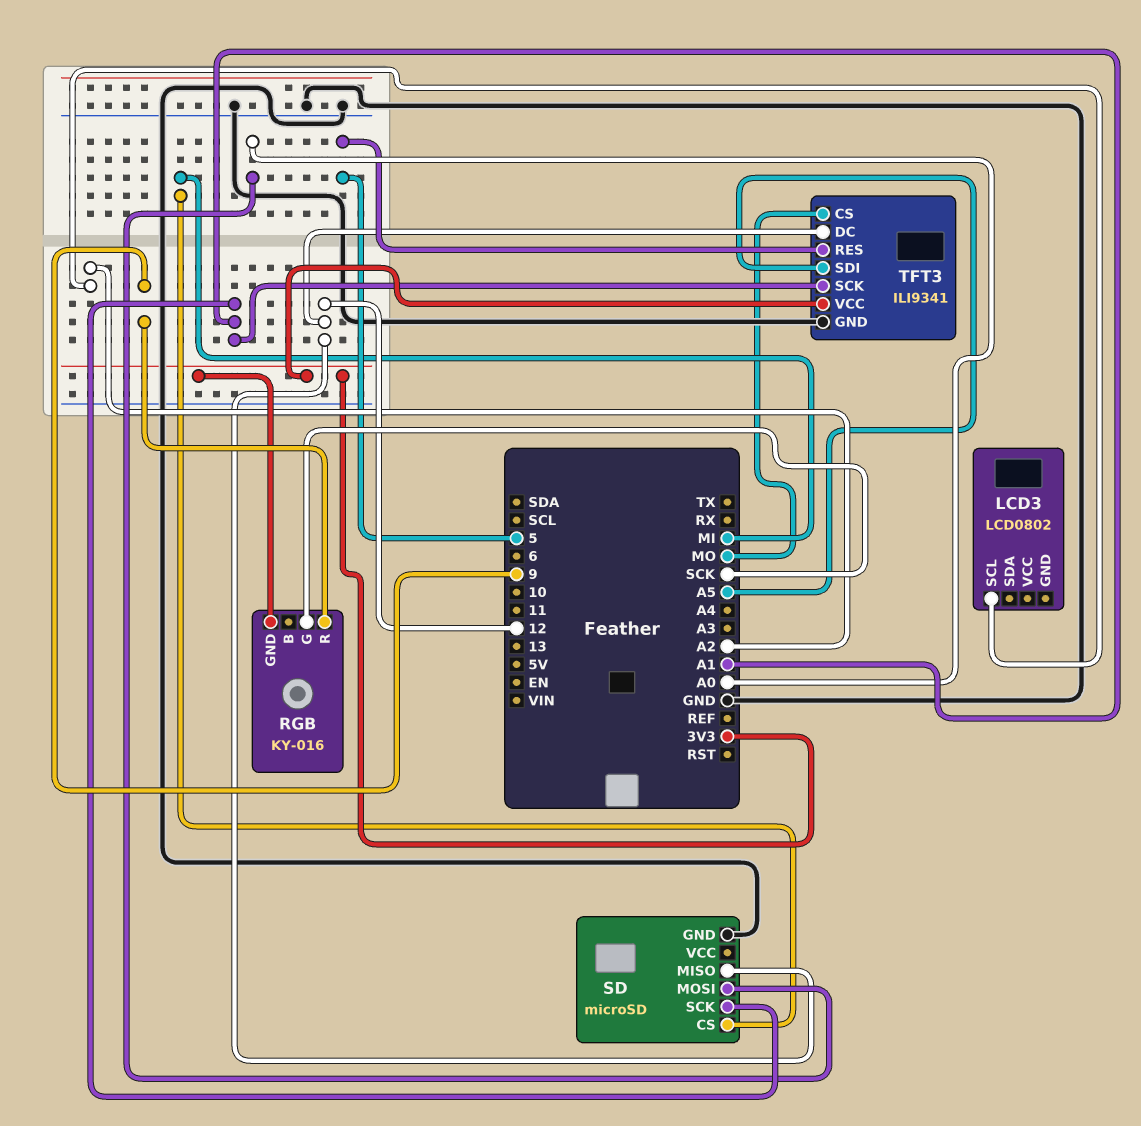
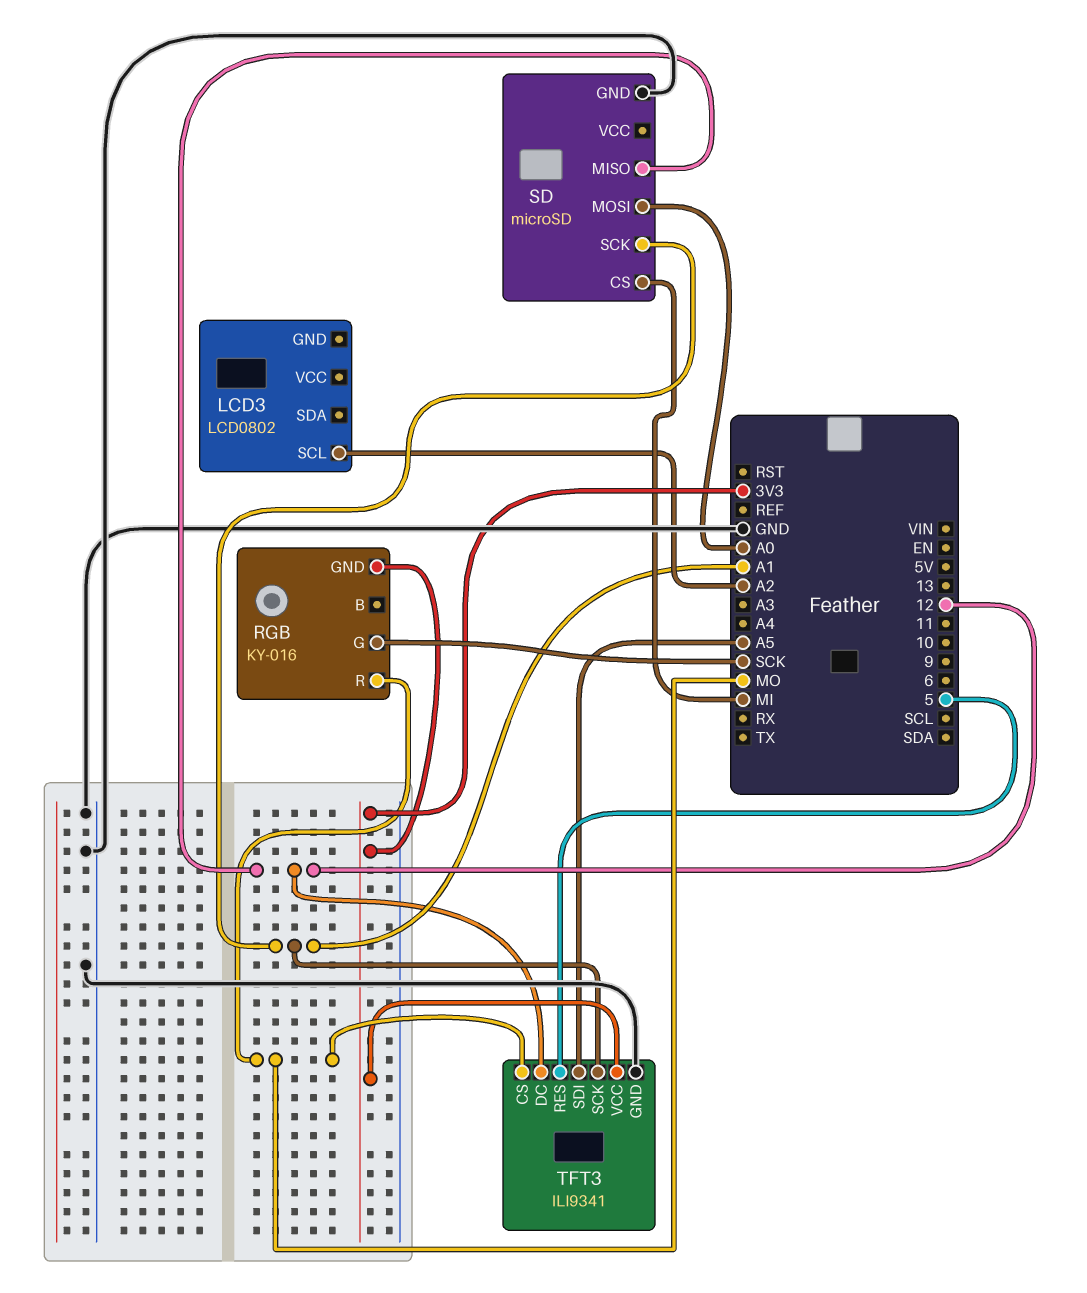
RGB pin R: 9 -> MO

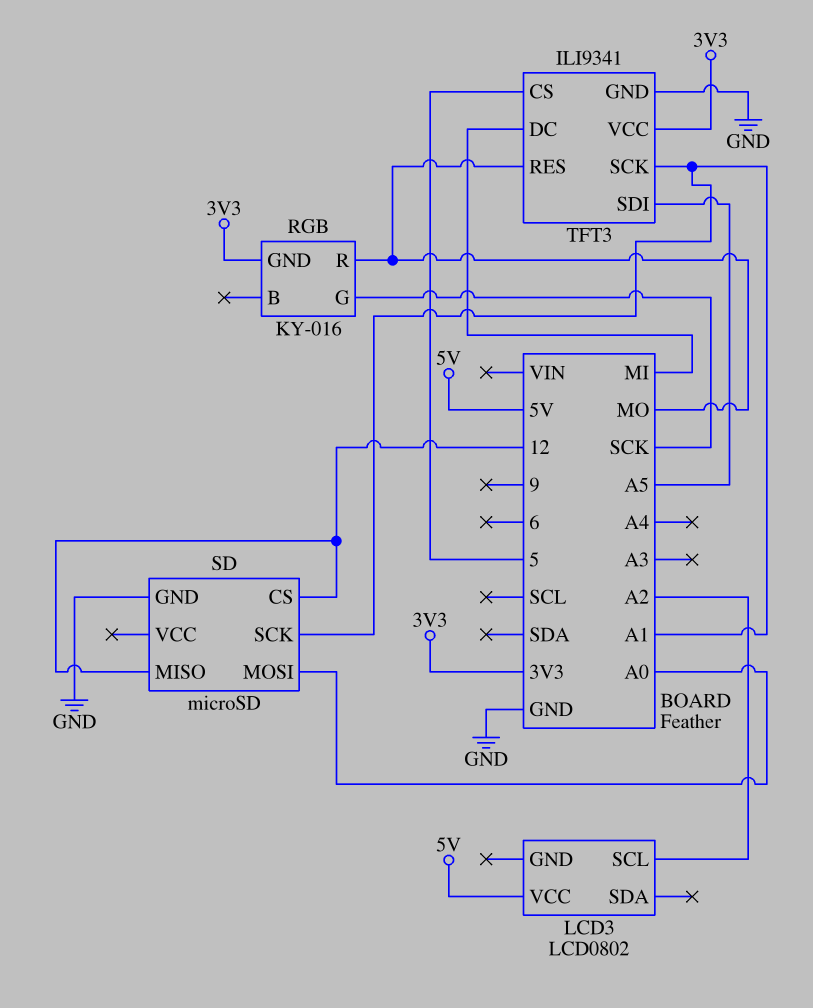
LCD3 pin VCC: none -> 5V
SD pin CS: MI -> 12
TFT3 pin CS: MO -> 5
TFT3 pin DC: 12 -> MI
TFT3 pin RES: 5 -> MO

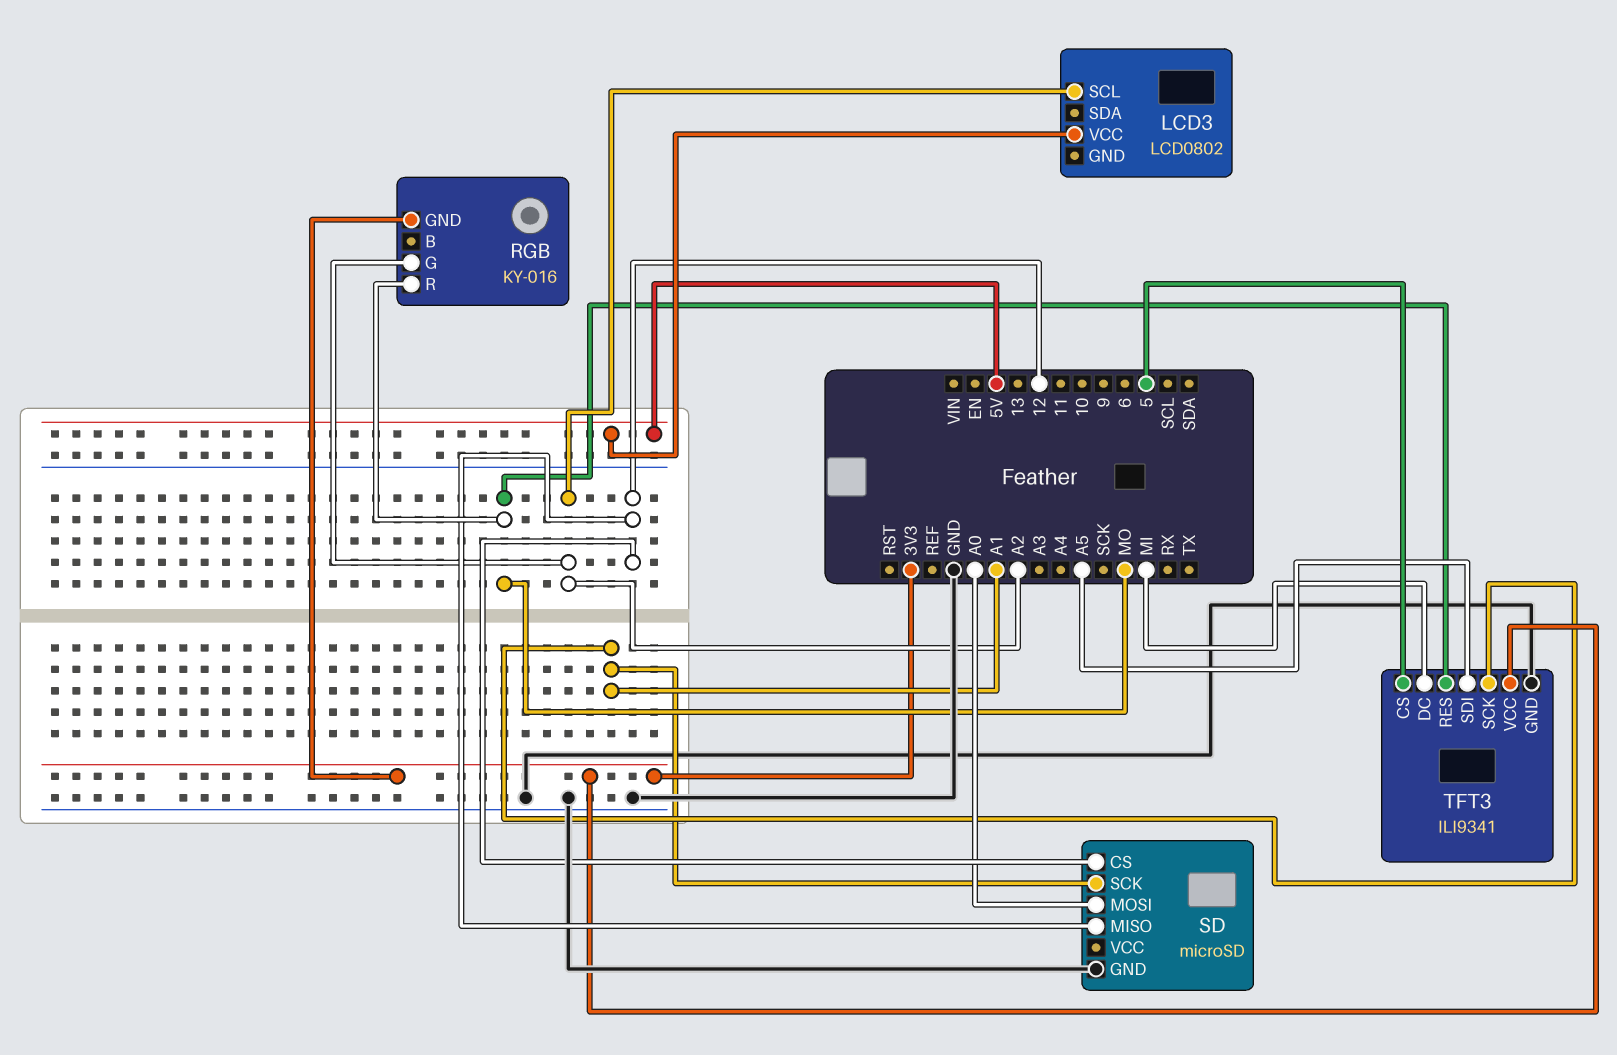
RGB pin G: SCK -> A2

